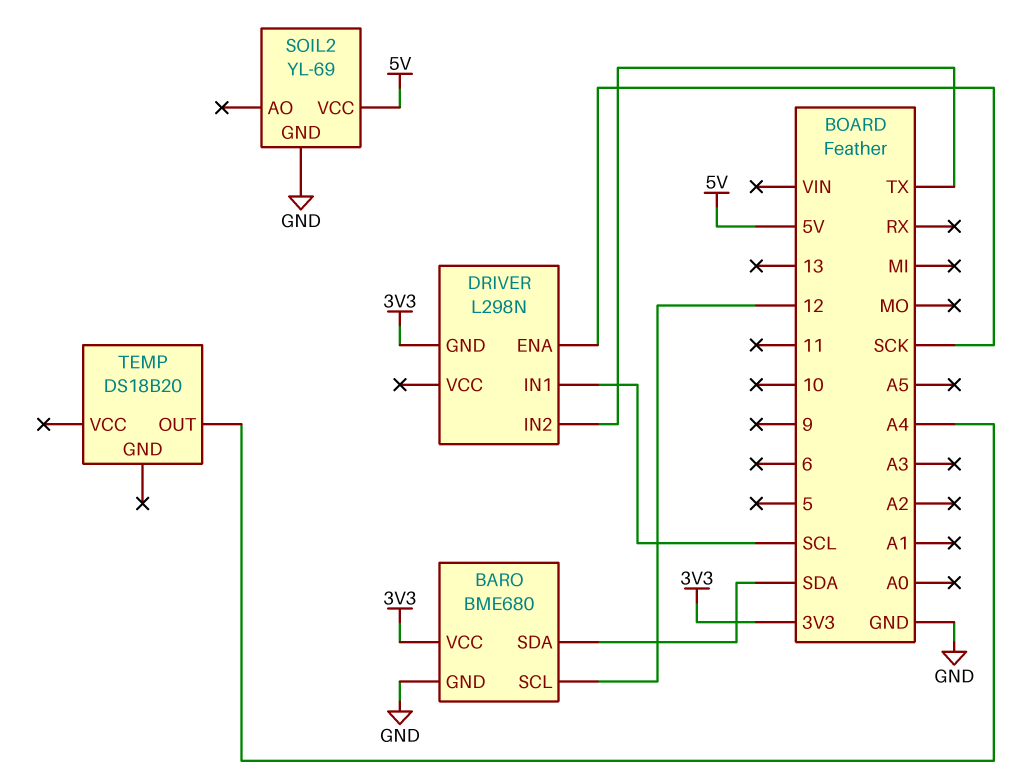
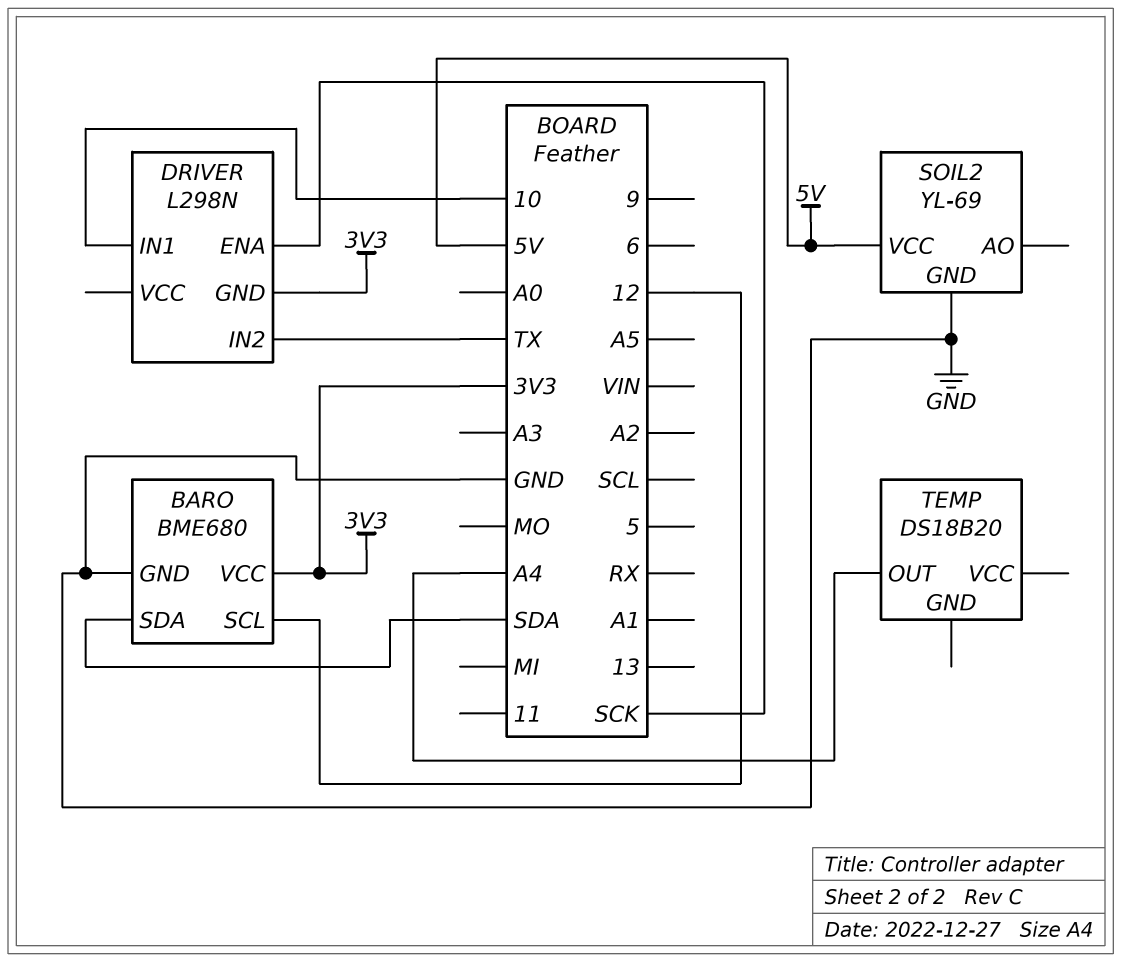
DRIVER pin IN1: SCL -> 10

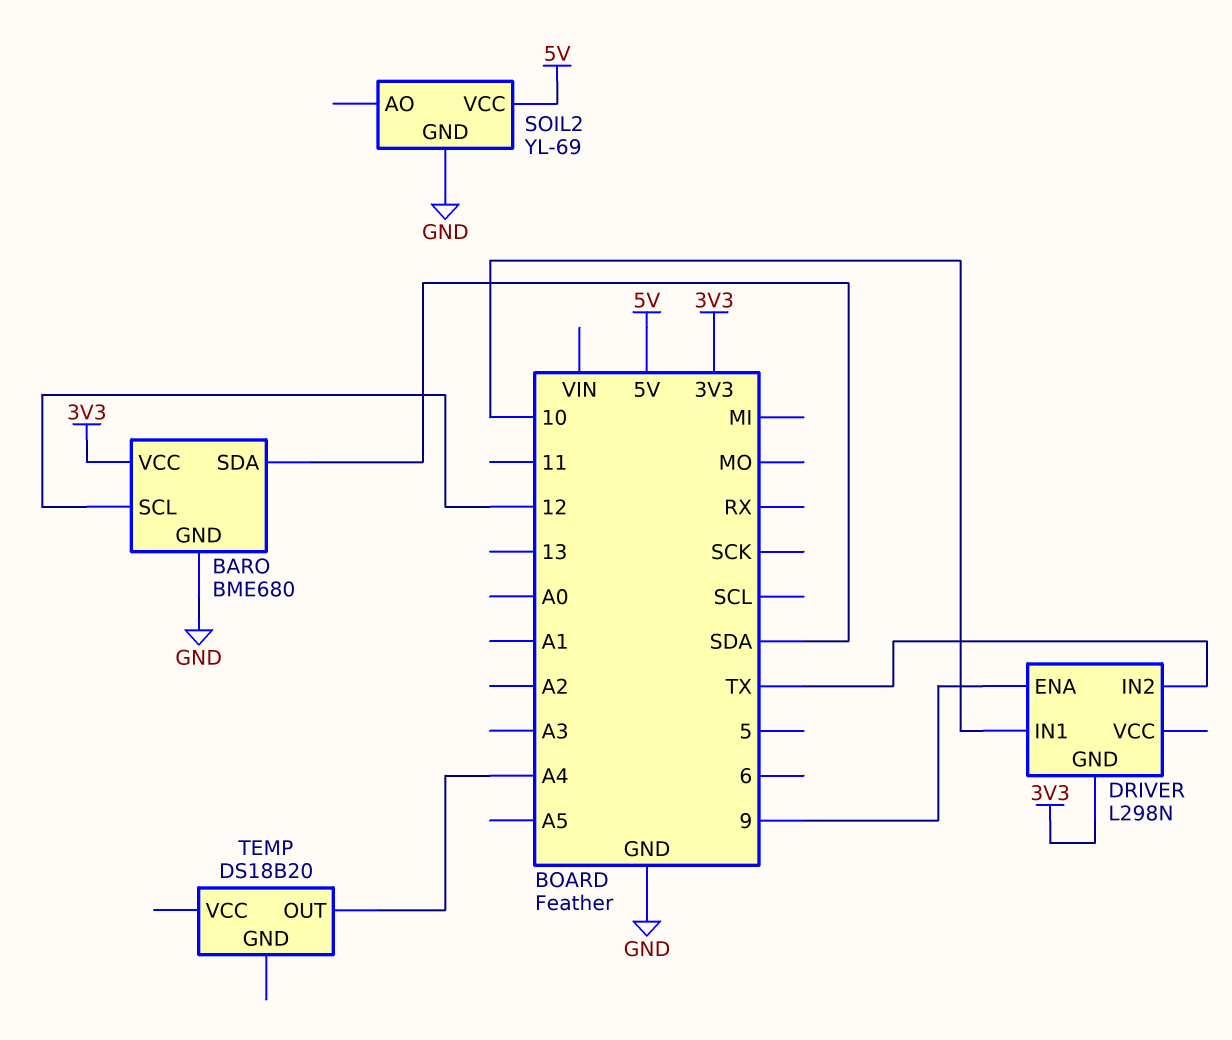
DRIVER pin ENA: SCK -> 9

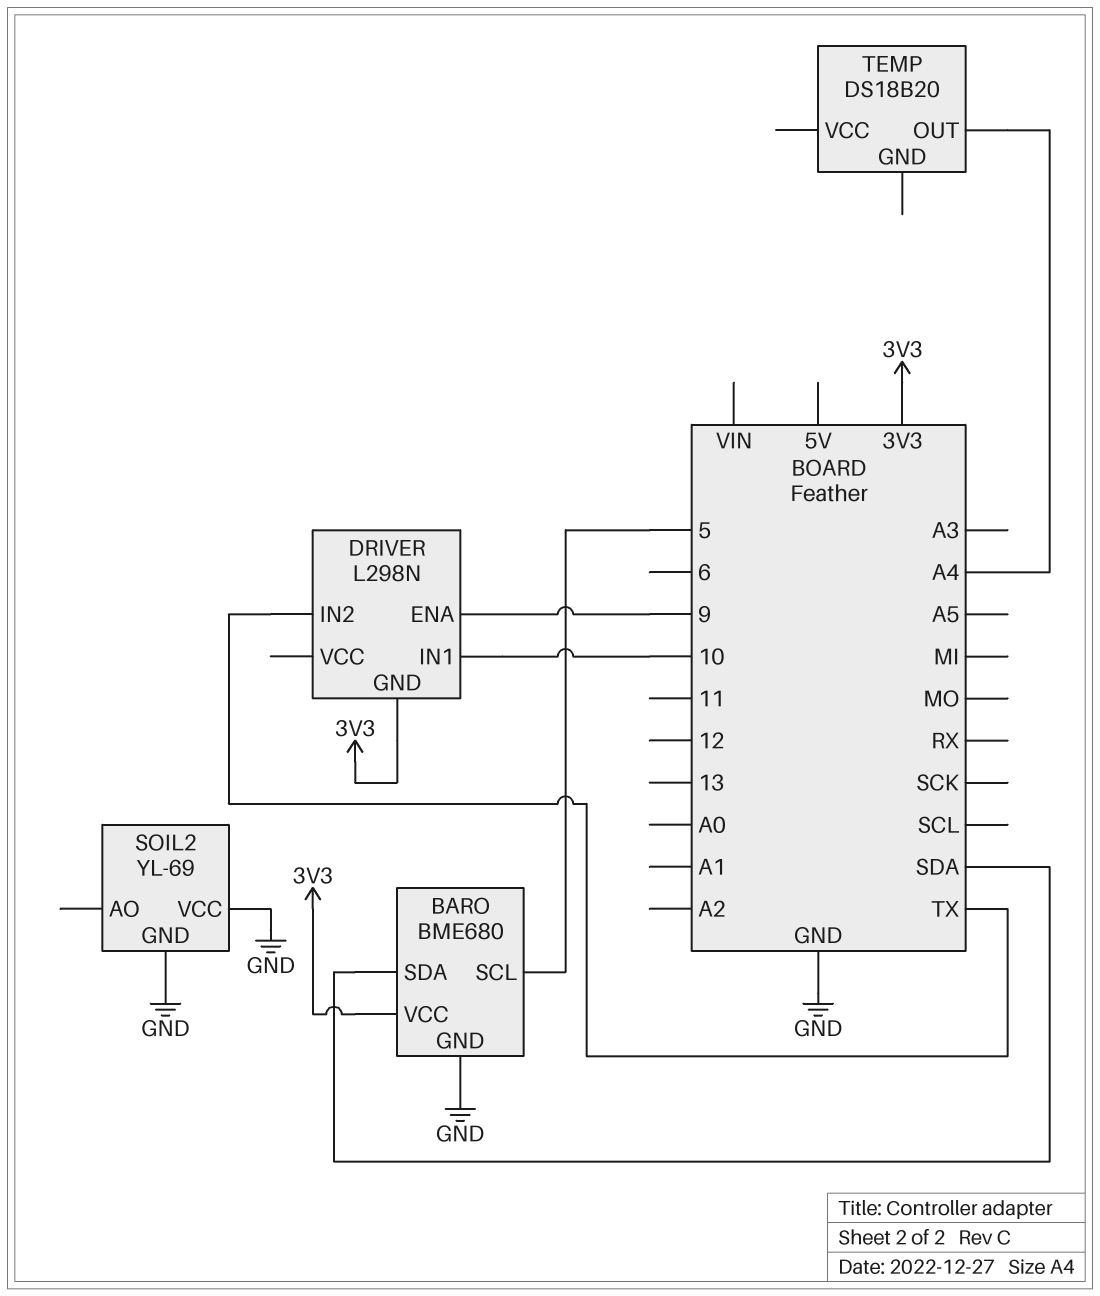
BARO pin SCL: 12 -> 5
SOIL2 pin VCC: 5V -> GND

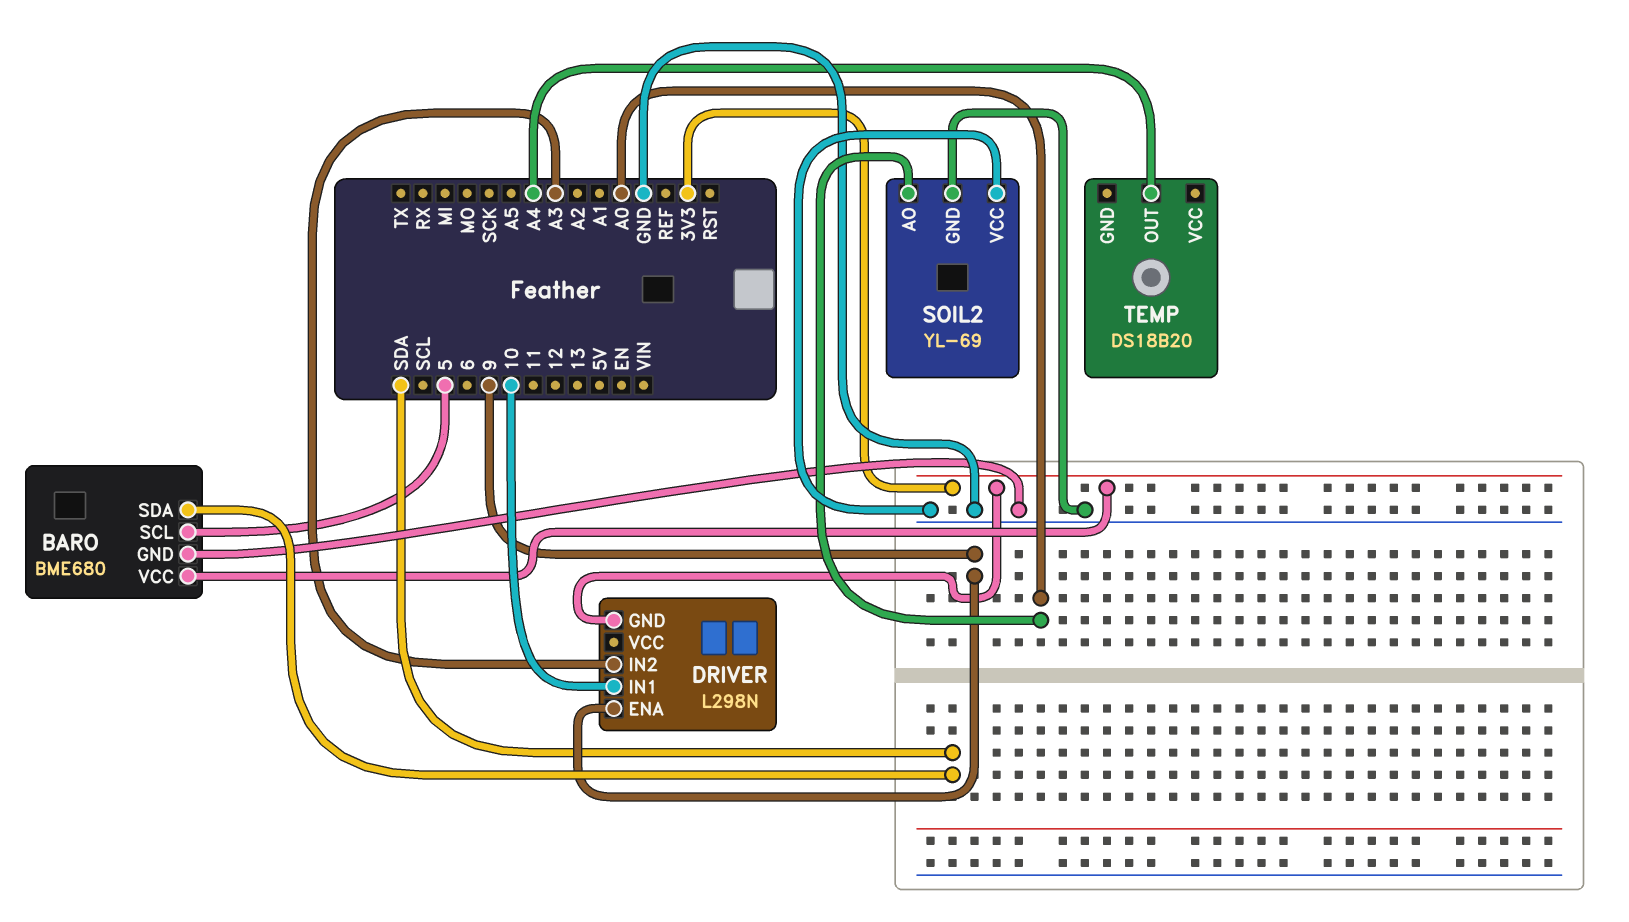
DRIVER pin IN2: TX -> A3
SOIL2 pin AO: none -> A0

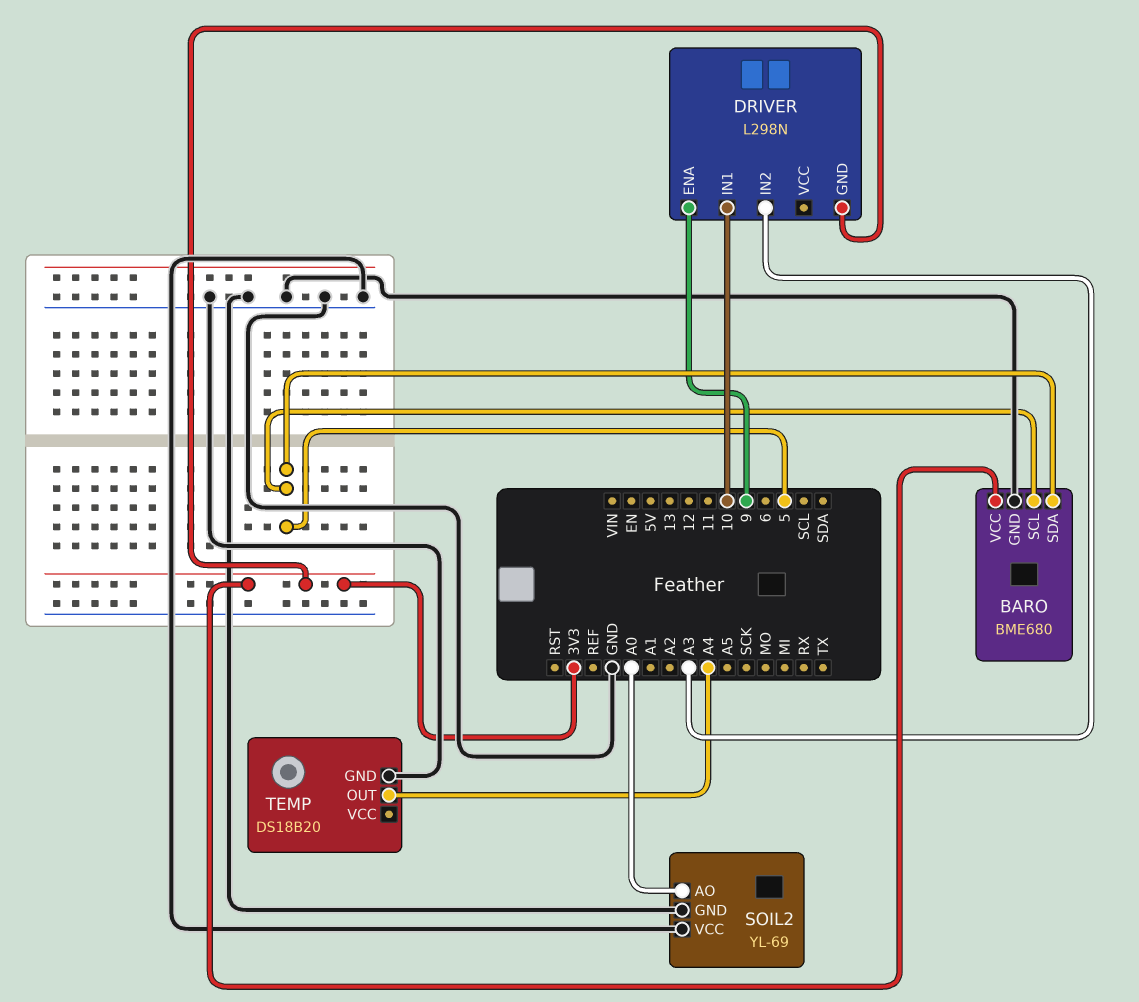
BARO pin SDA: SDA -> 5
TEMP pin GND: none -> GND

